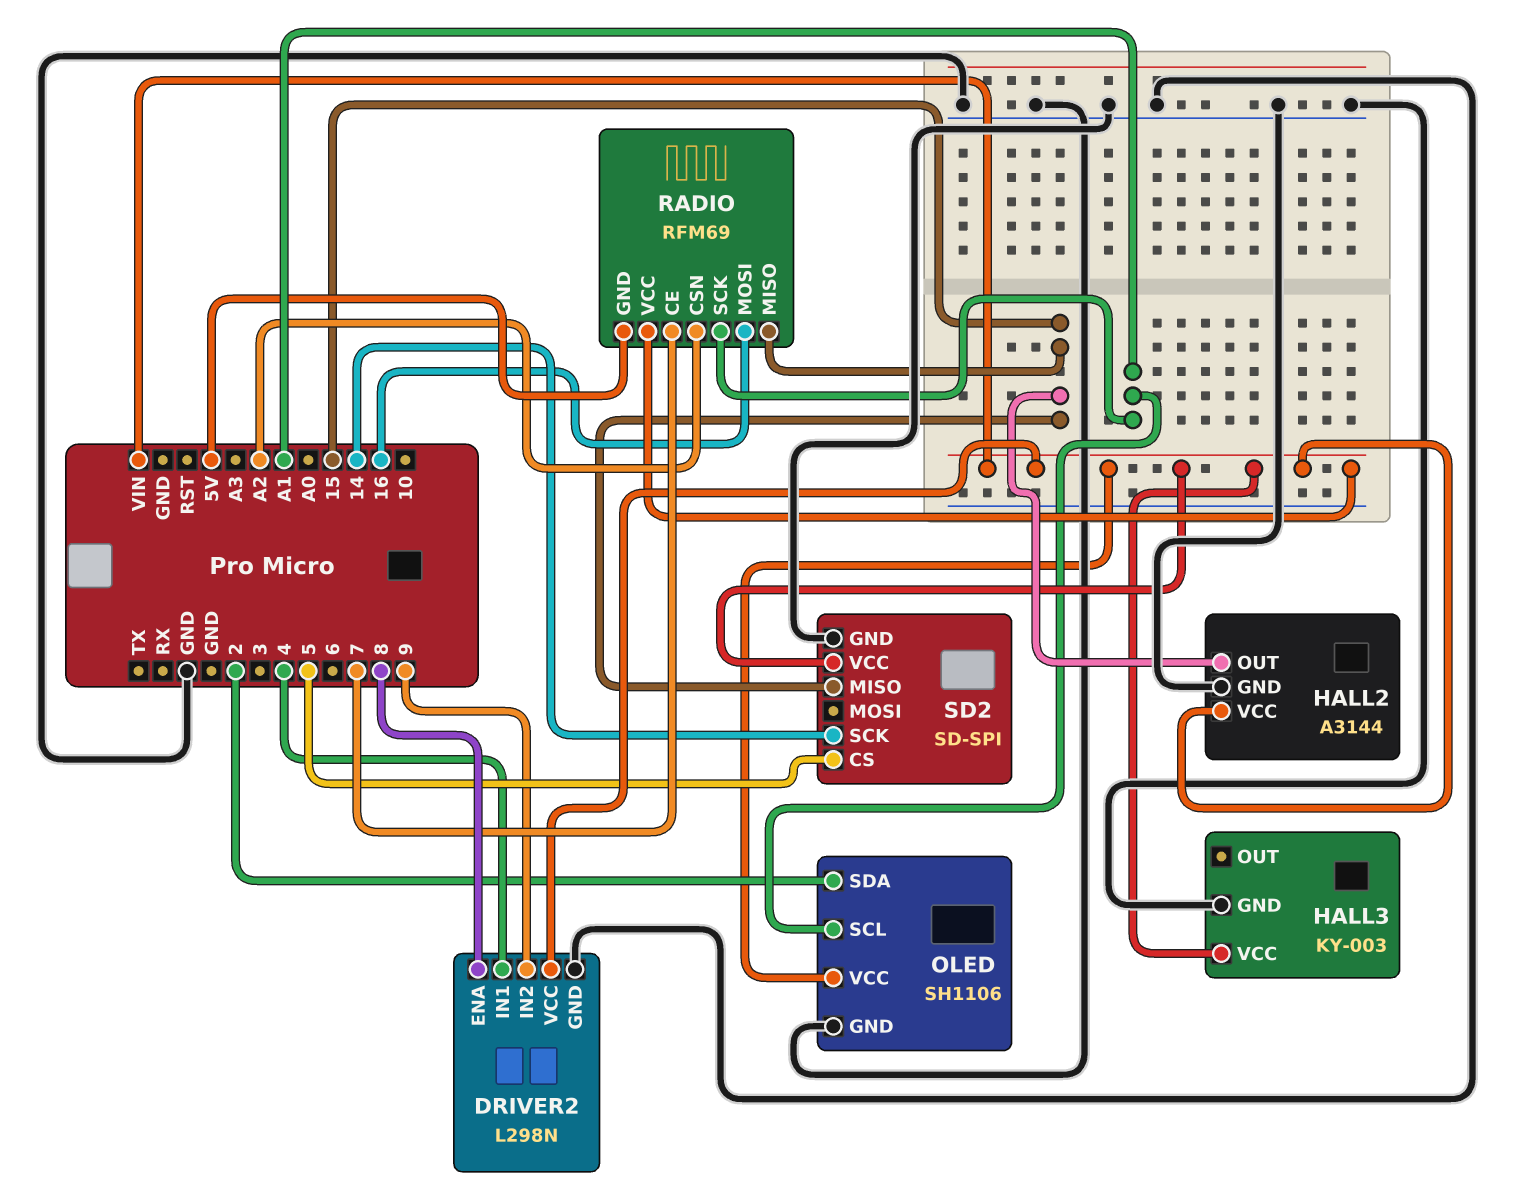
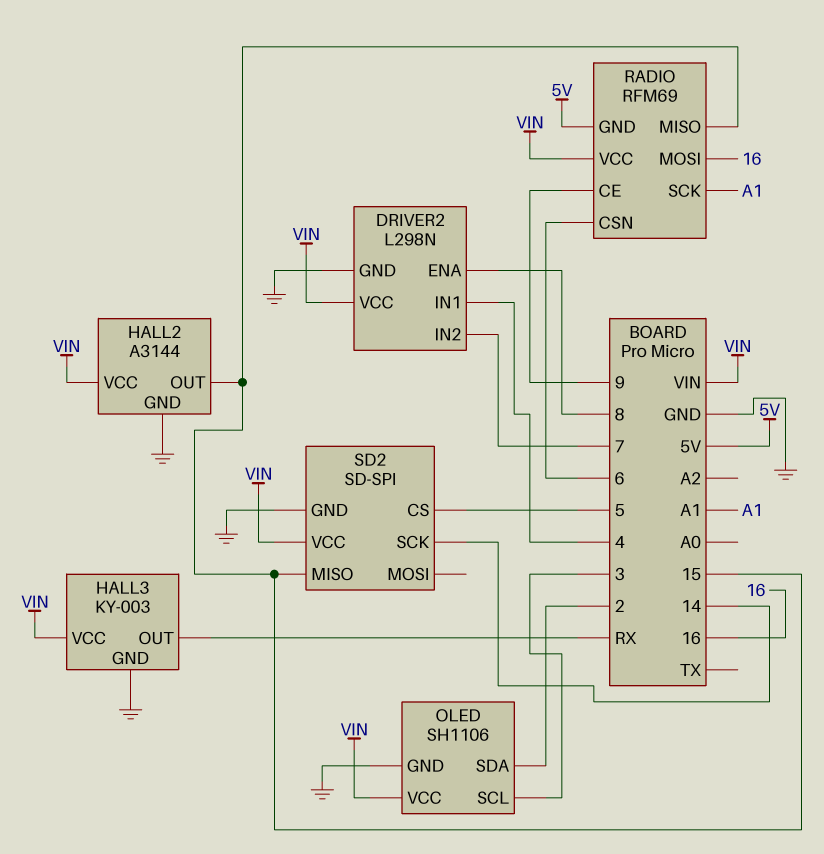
DRIVER2 pin IN2: 9 -> 7
HALL3 pin OUT: none -> RX
OLED pin SCL: A1 -> 3
RADIO pin CE: 7 -> 9
RADIO pin CSN: A2 -> 6

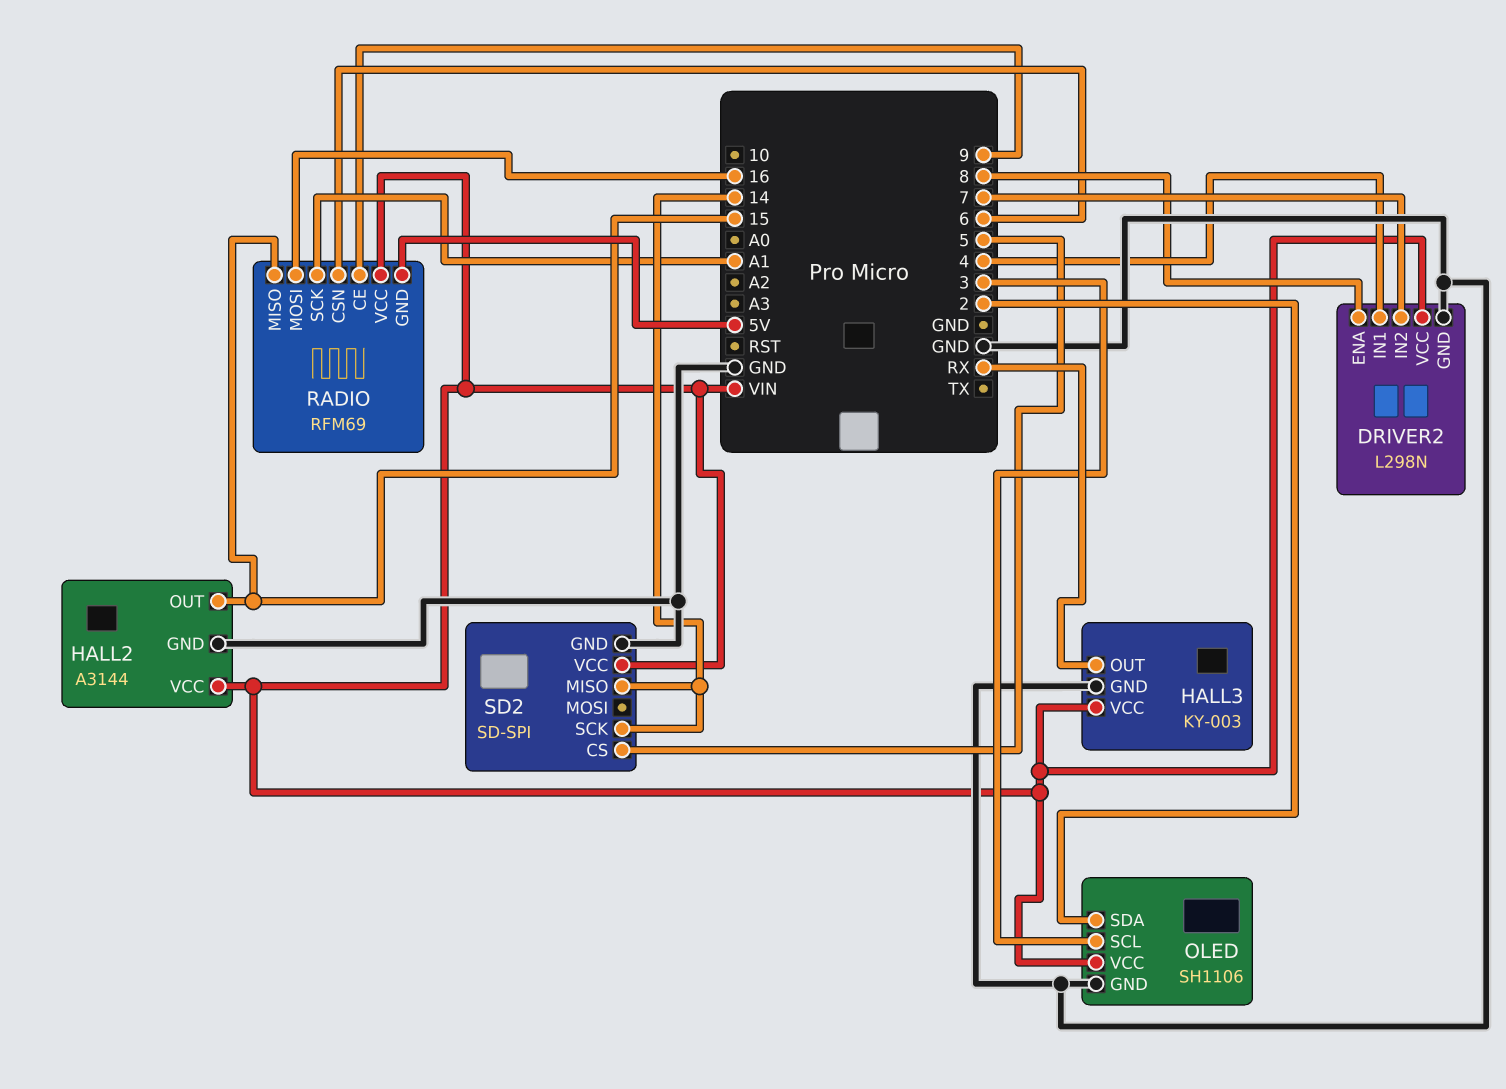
SD2 pin MISO: 15 -> 14

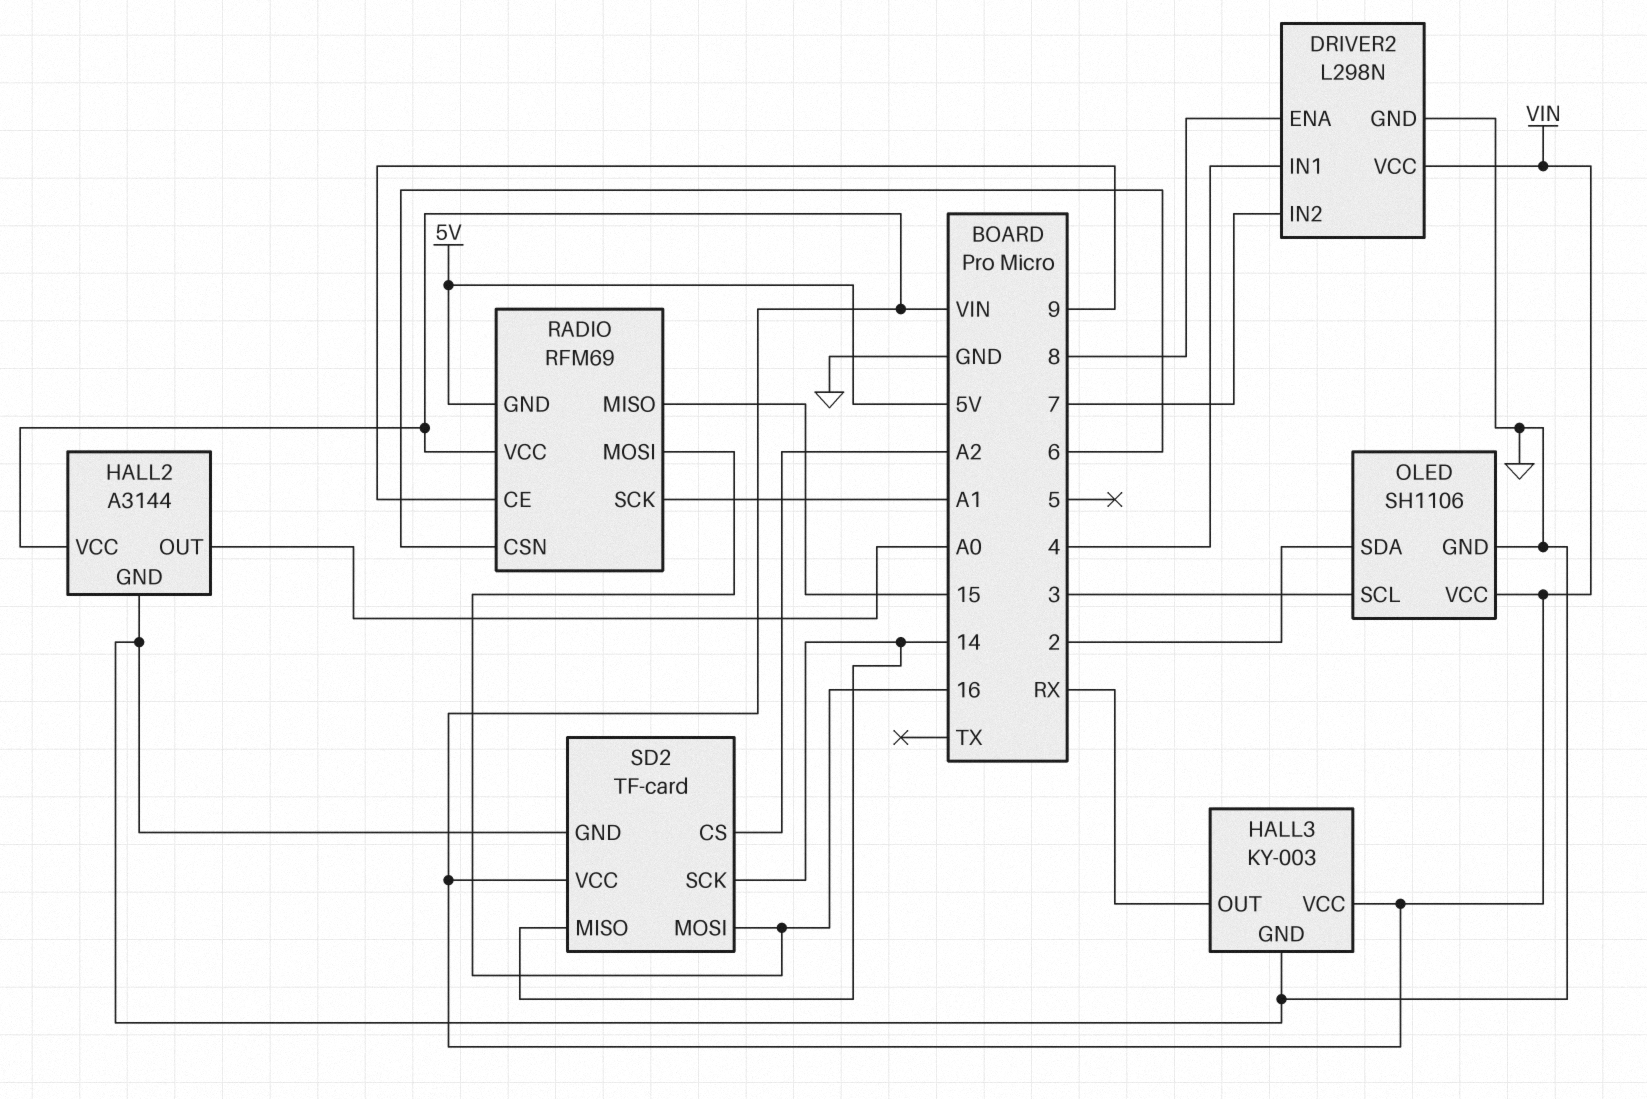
HALL2 pin OUT: 15 -> A0
SD2: SD-SPI -> TF-card
SD2 pin CS: 5 -> A2
SD2 pin MOSI: none -> 16

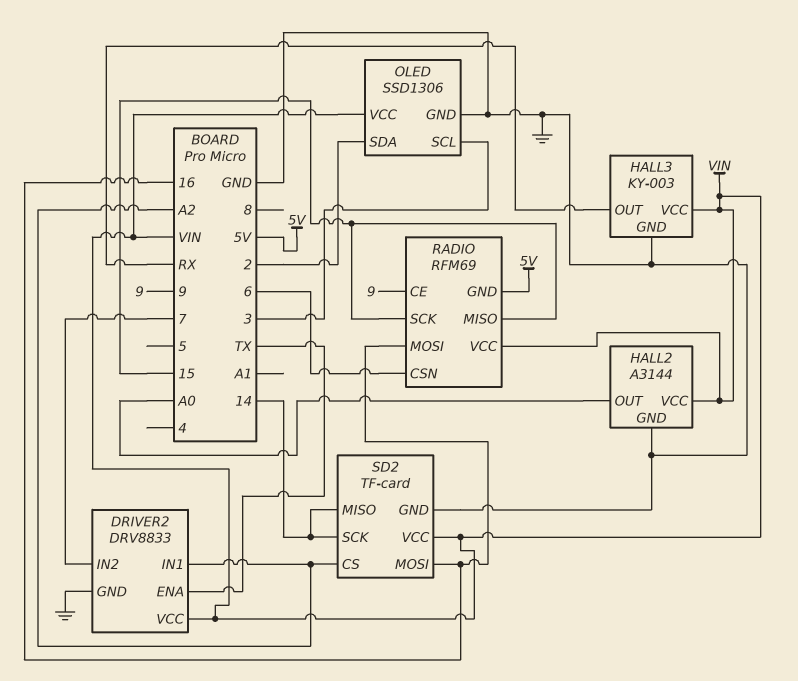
DRIVER2: L298N -> DRV8833
DRIVER2 pin ENA: 8 -> TX
DRIVER2 pin IN1: 4 -> A2
OLED: SH1106 -> SSD1306
RADIO pin SCK: A1 -> 15

